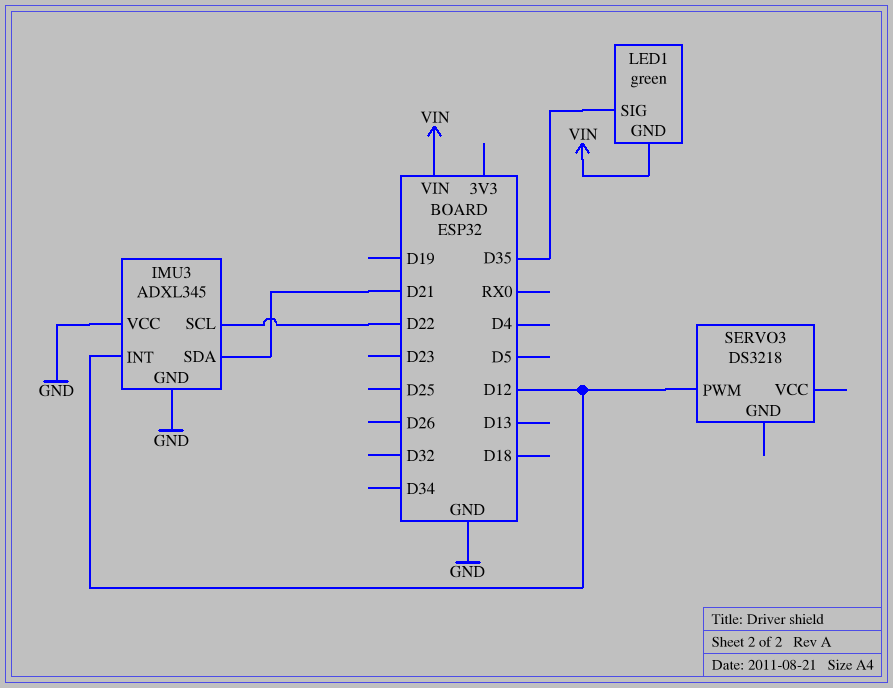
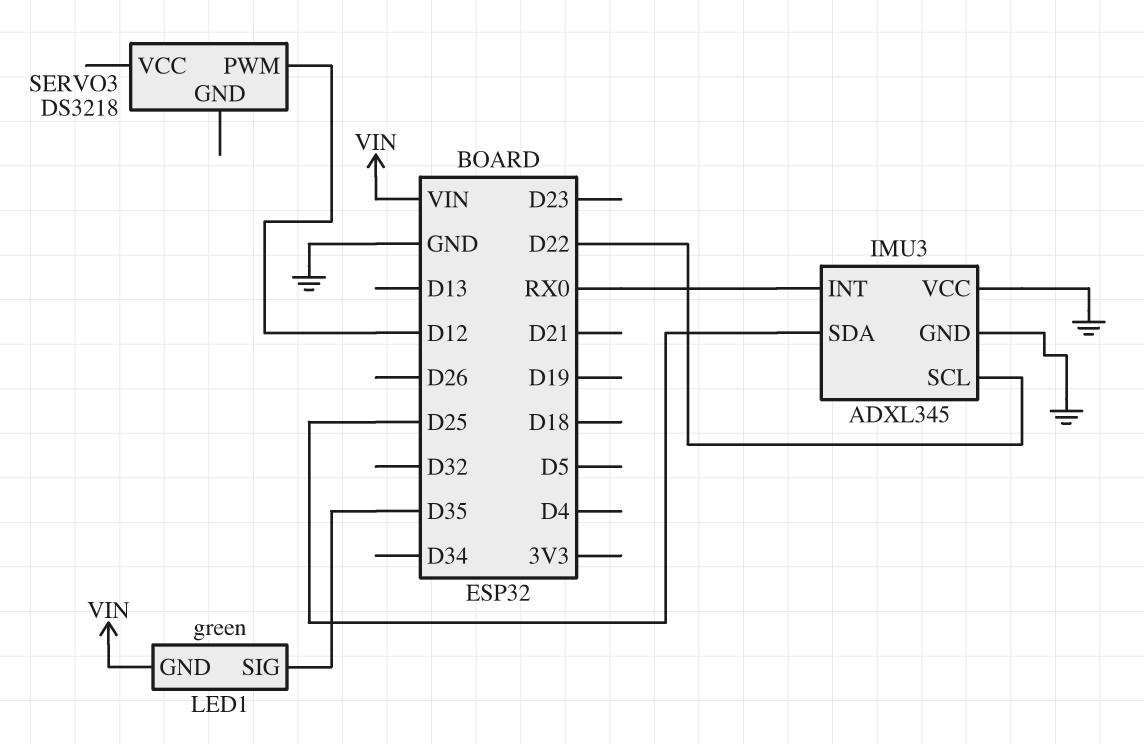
IMU3 pin INT: D12 -> RX0
IMU3 pin SDA: D21 -> D25

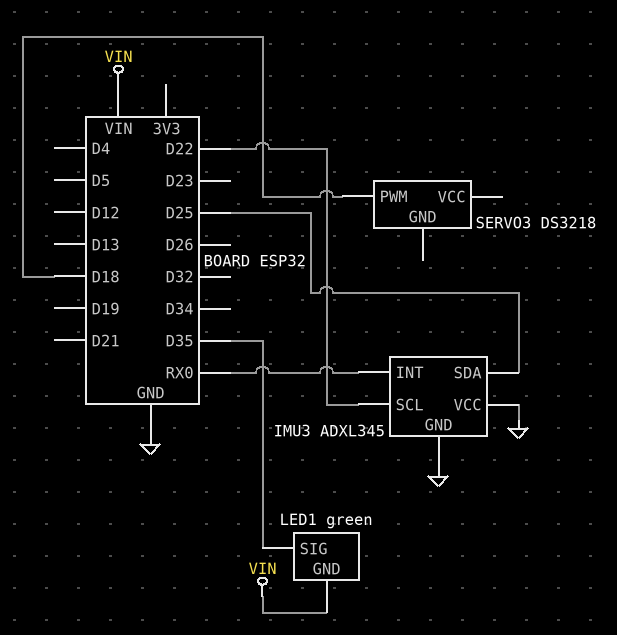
SERVO3 pin PWM: D12 -> D18

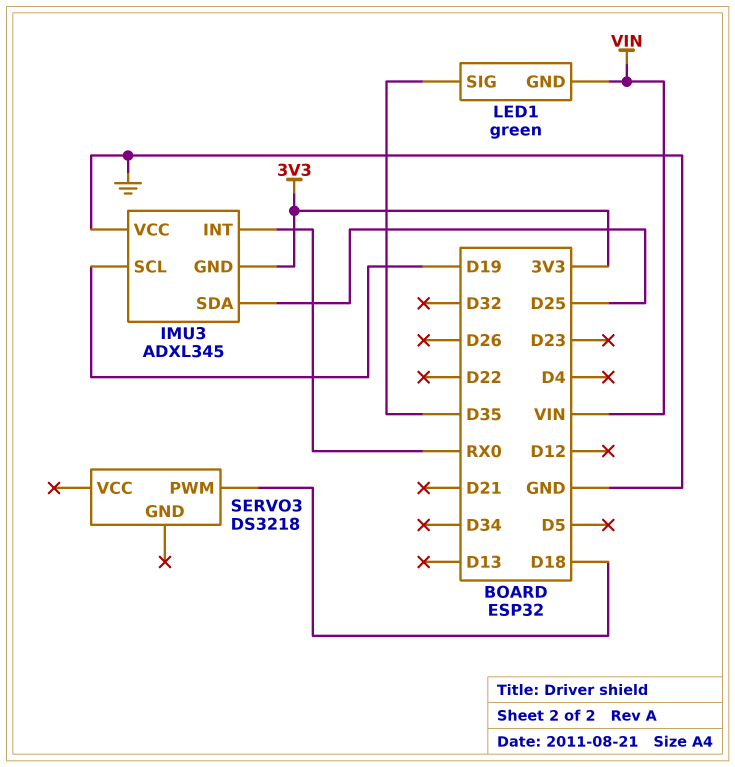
IMU3 pin GND: GND -> 3V3
IMU3 pin SCL: D22 -> D19

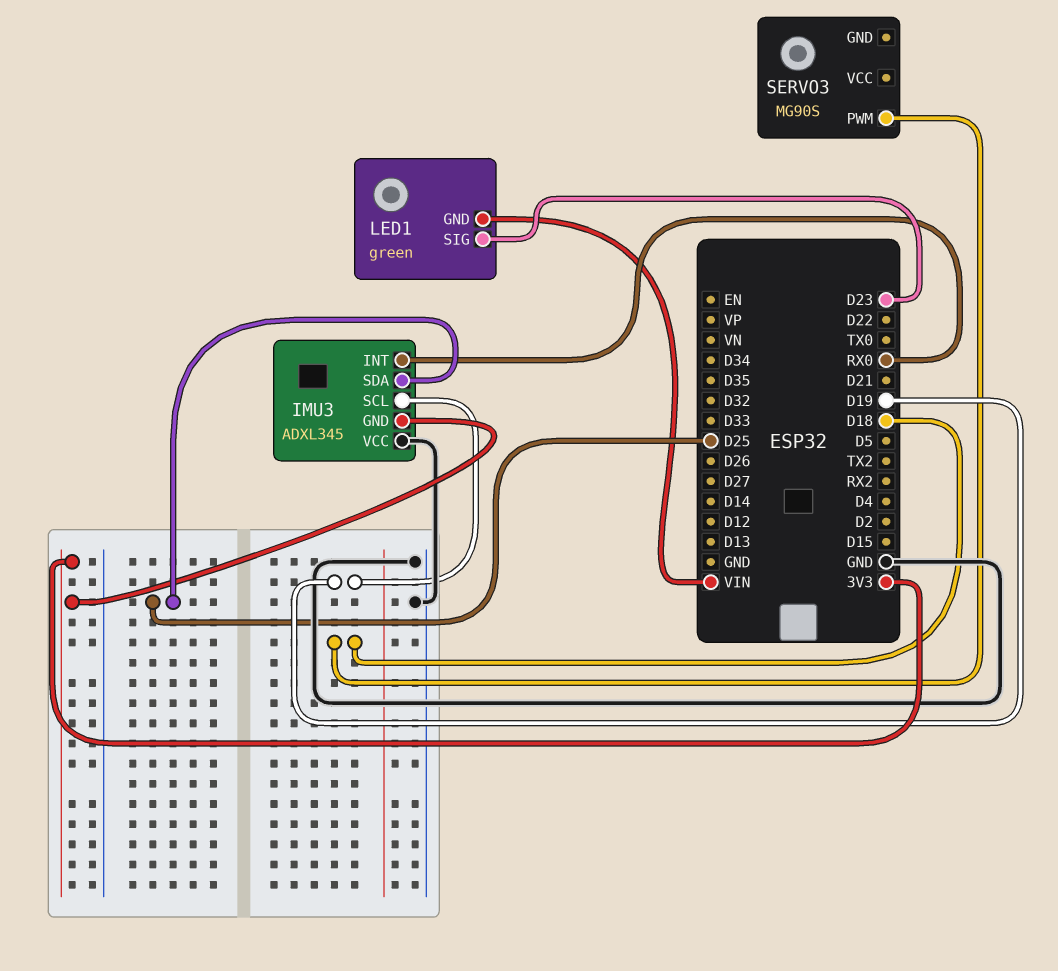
LED1 pin SIG: D35 -> D23
SERVO3: DS3218 -> MG90S

